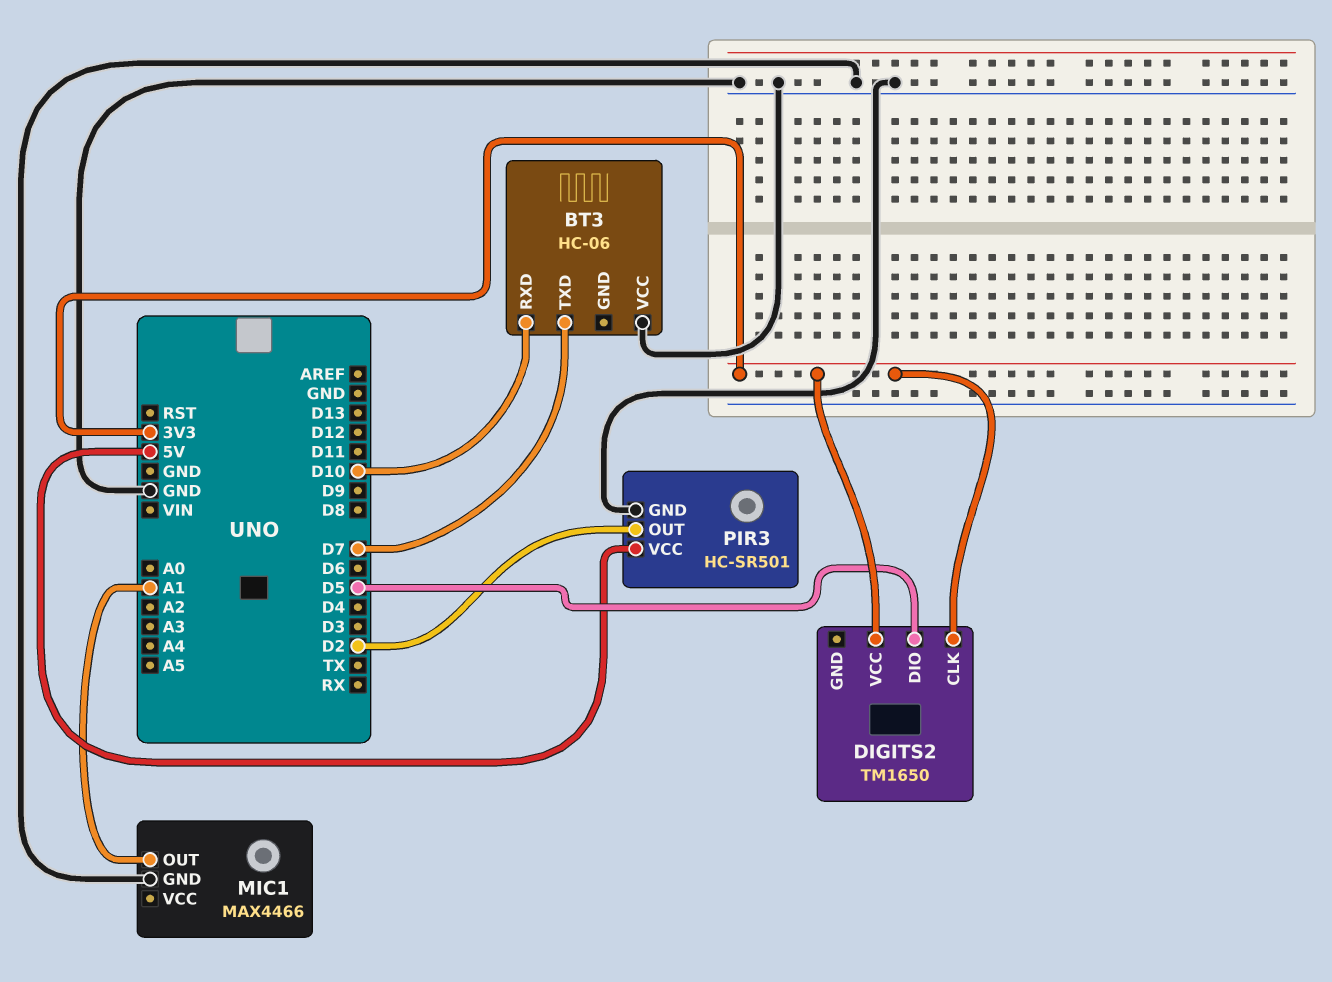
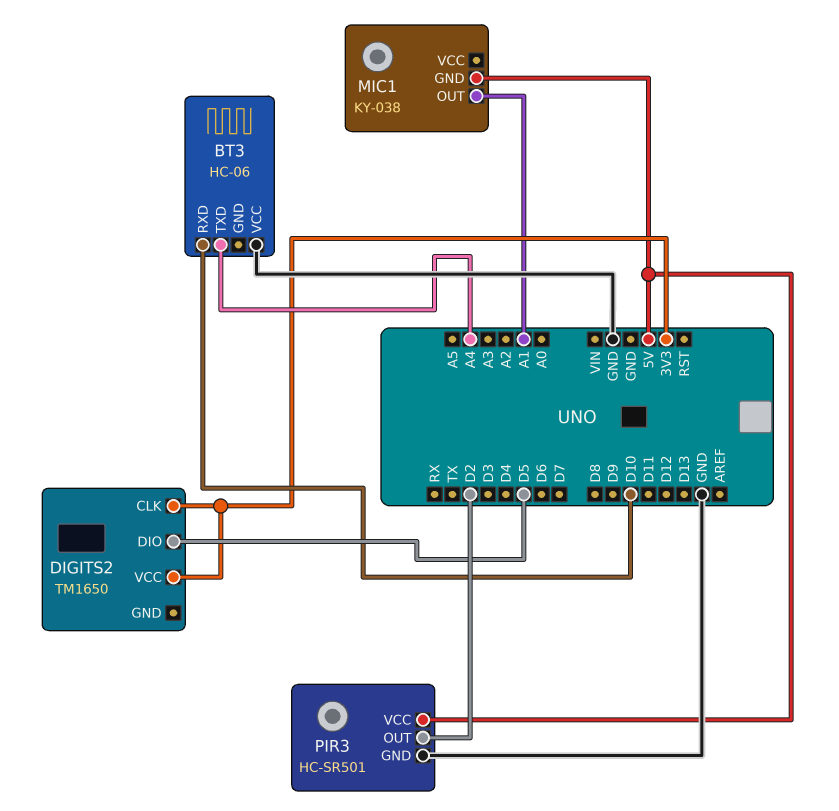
BT3 pin TXD: D7 -> A4
MIC1: MAX4466 -> KY-038
MIC1 pin GND: GND -> 5V

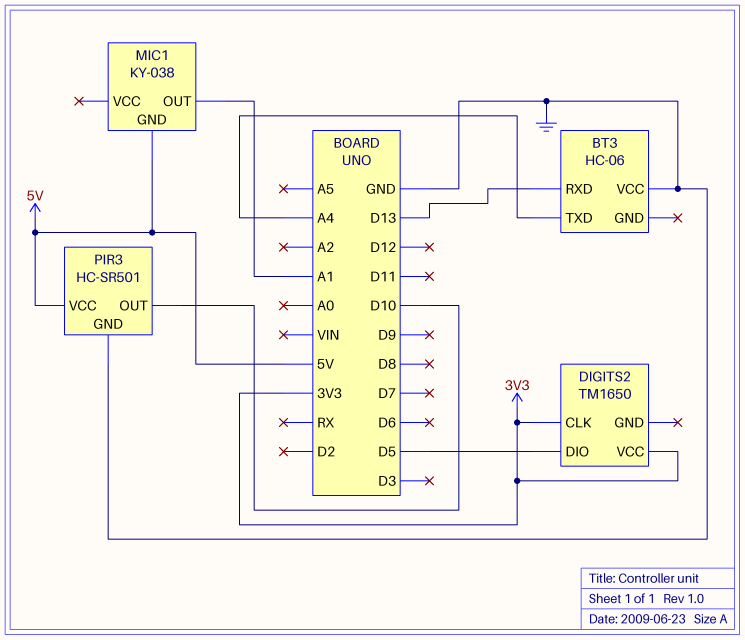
BT3 pin RXD: D10 -> D13
PIR3 pin OUT: D2 -> D10

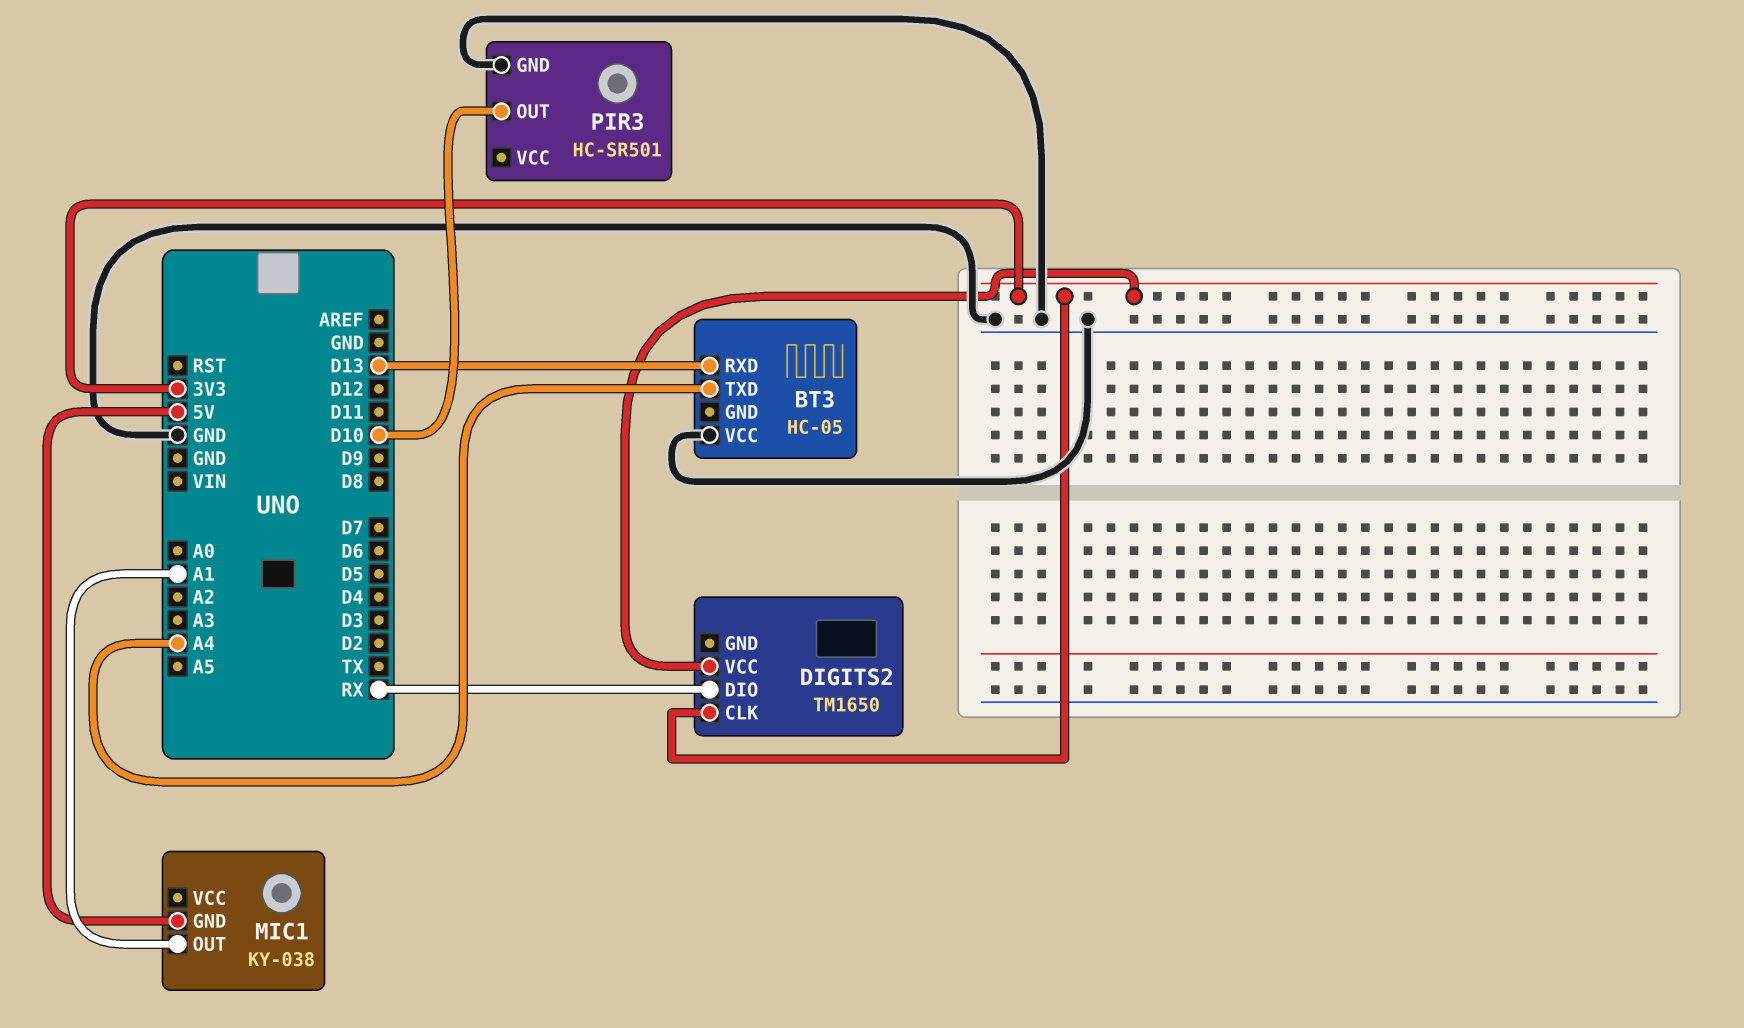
BT3: HC-06 -> HC-05
DIGITS2 pin DIO: D5 -> RX
PIR3 pin VCC: 5V -> none

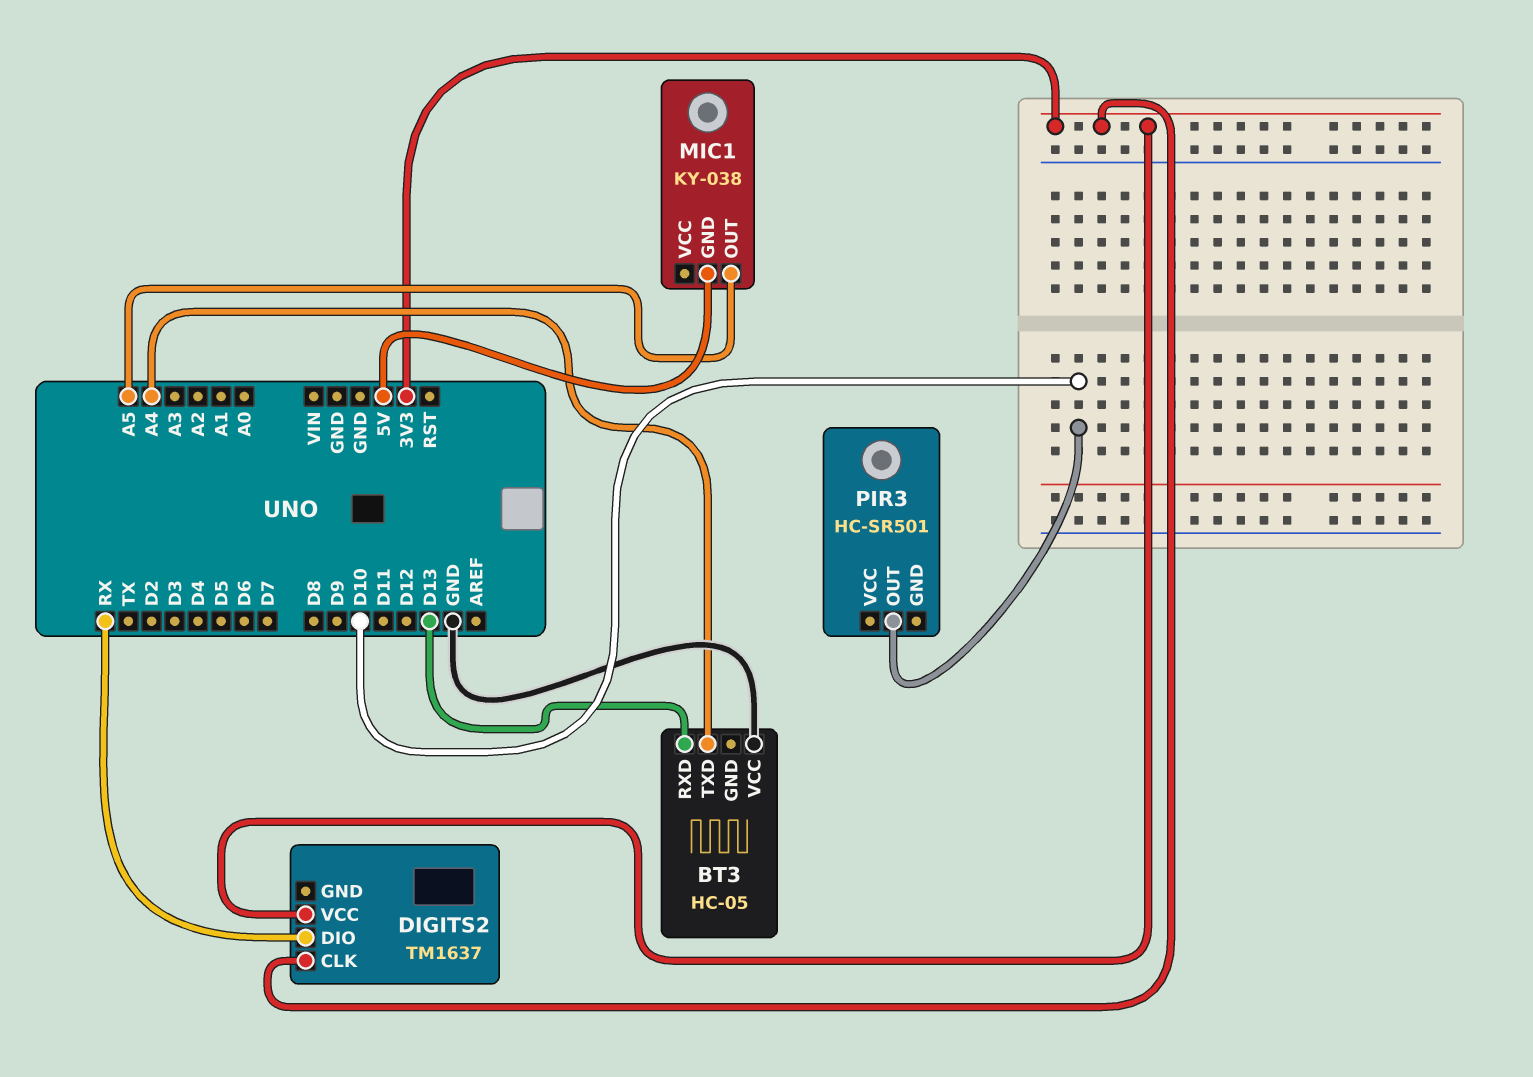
DIGITS2: TM1650 -> TM1637
MIC1 pin OUT: A1 -> A5
PIR3 pin GND: GND -> none

